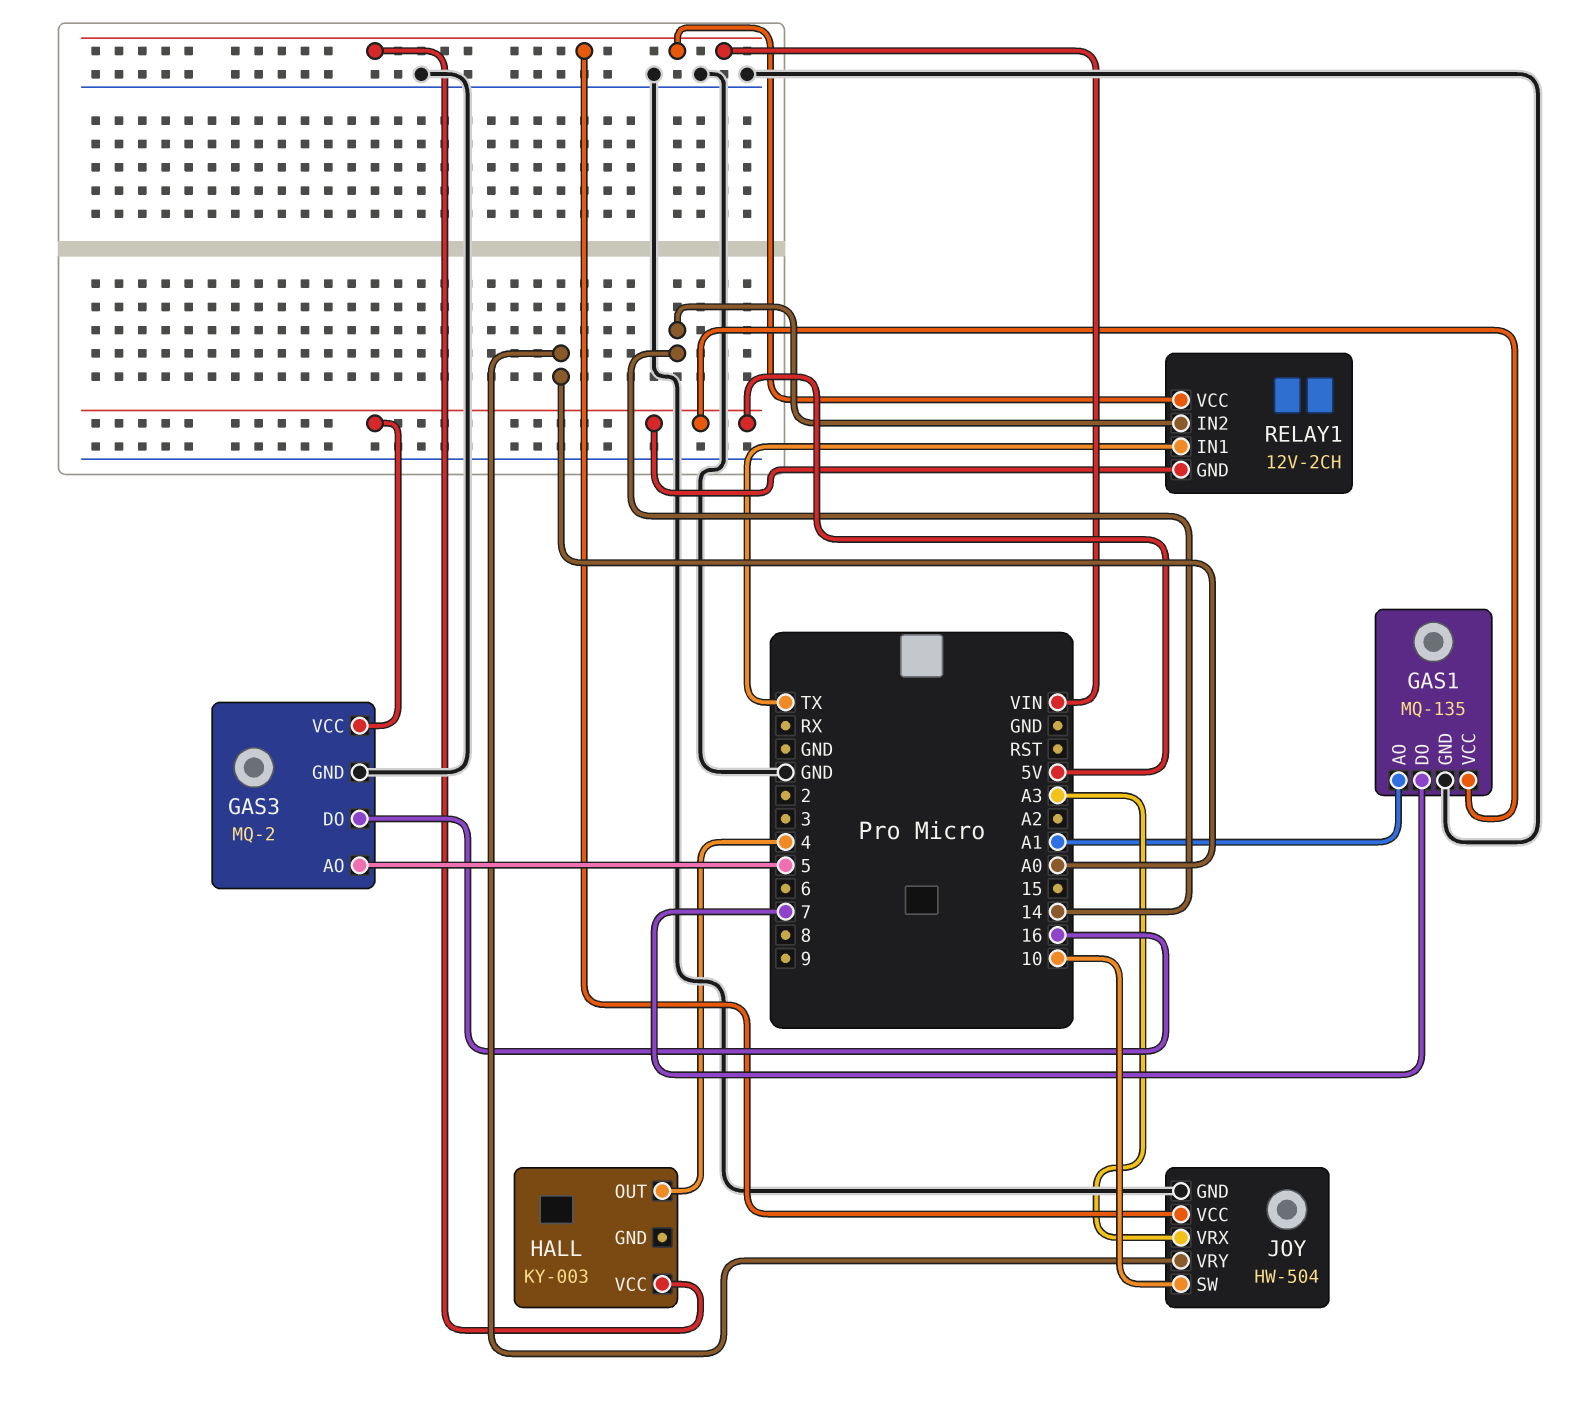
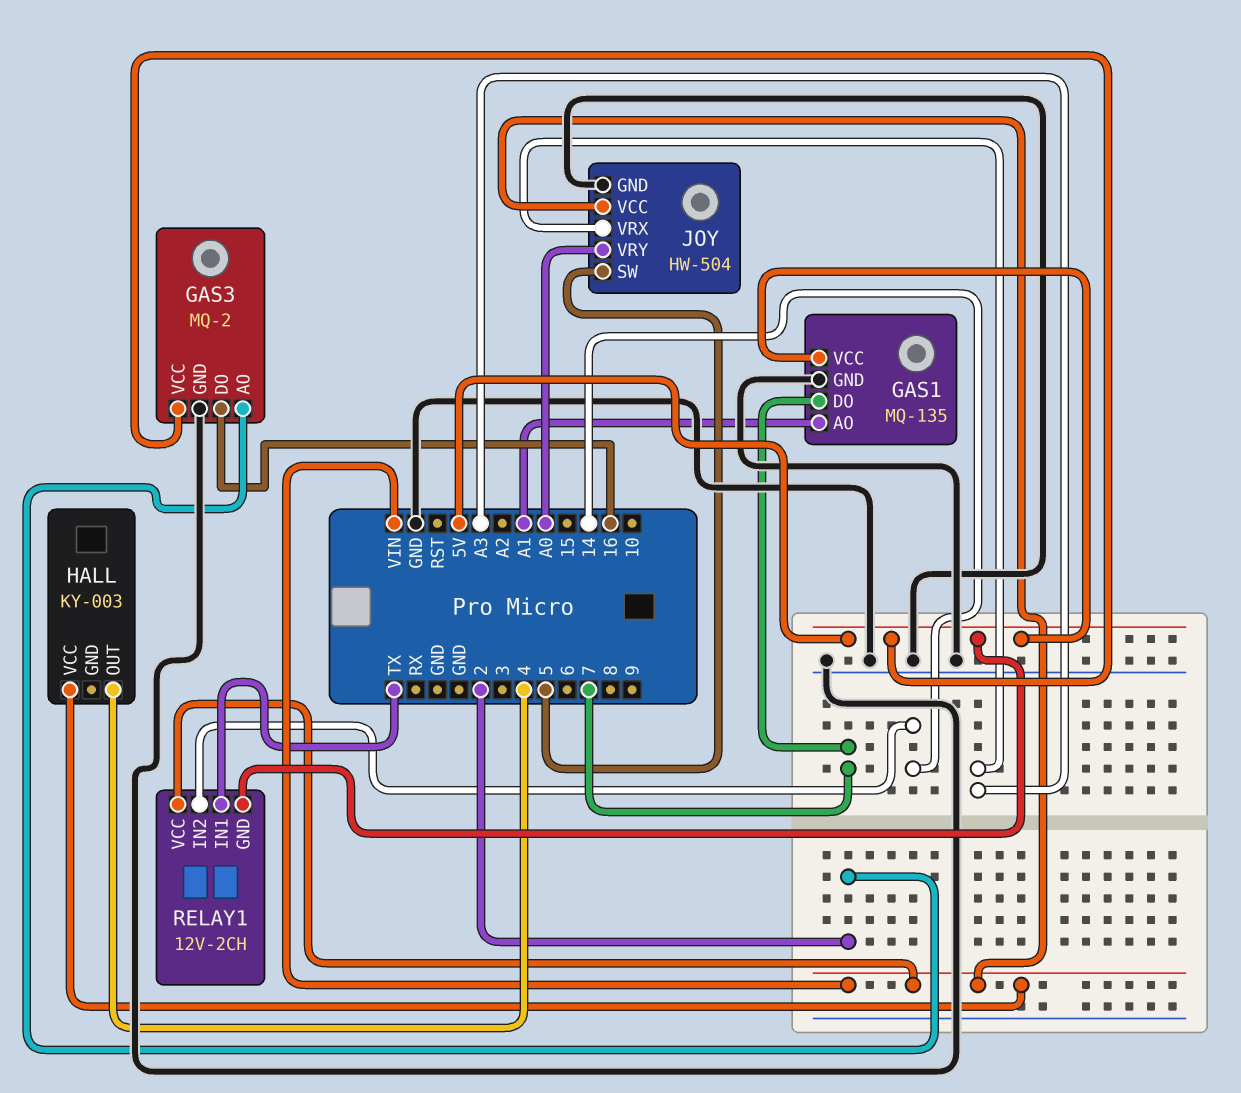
GAS3 pin AO: 5 -> 2
JOY pin SW: 10 -> 5

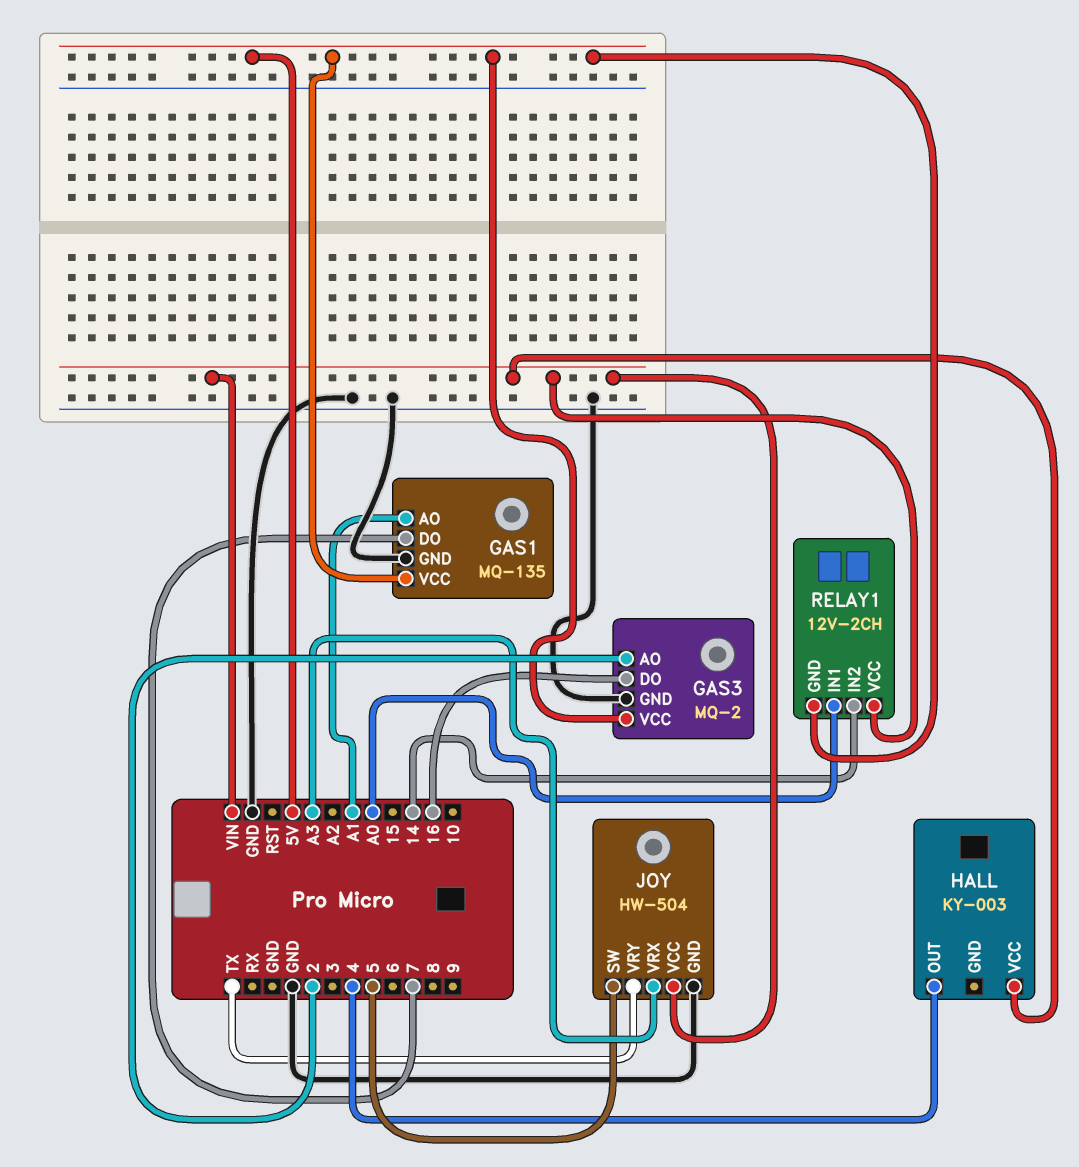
JOY pin VRY: A0 -> TX
RELAY1 pin IN1: TX -> A0

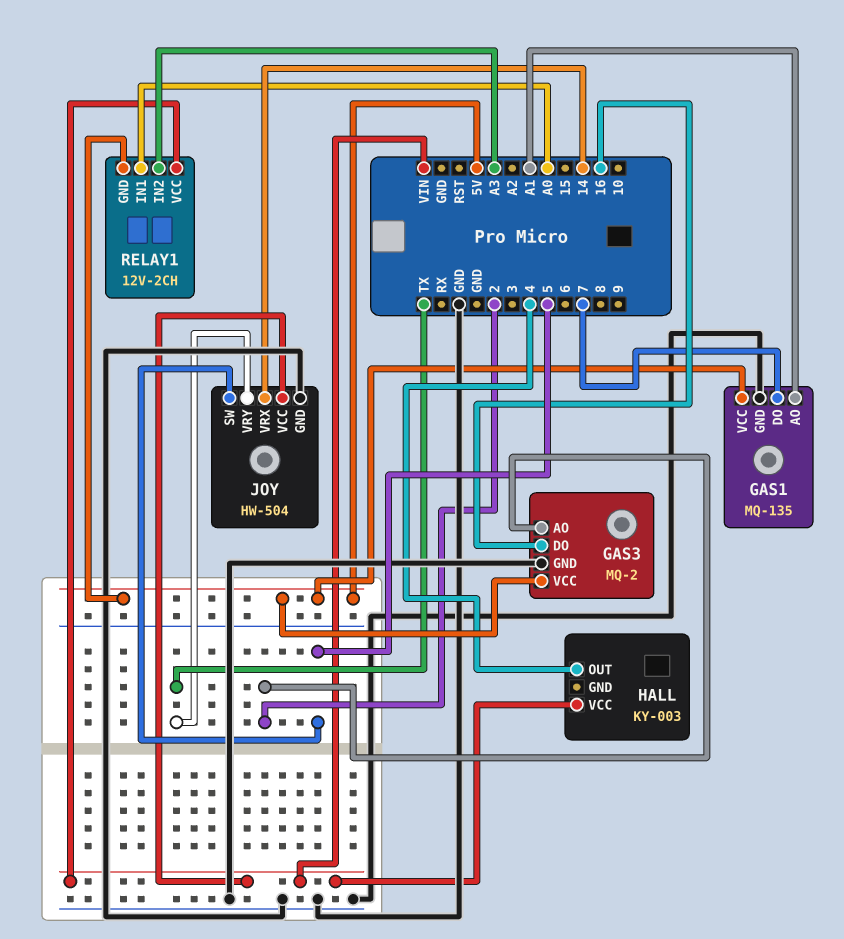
JOY pin VRX: A3 -> 14
RELAY1 pin IN2: 14 -> A3

